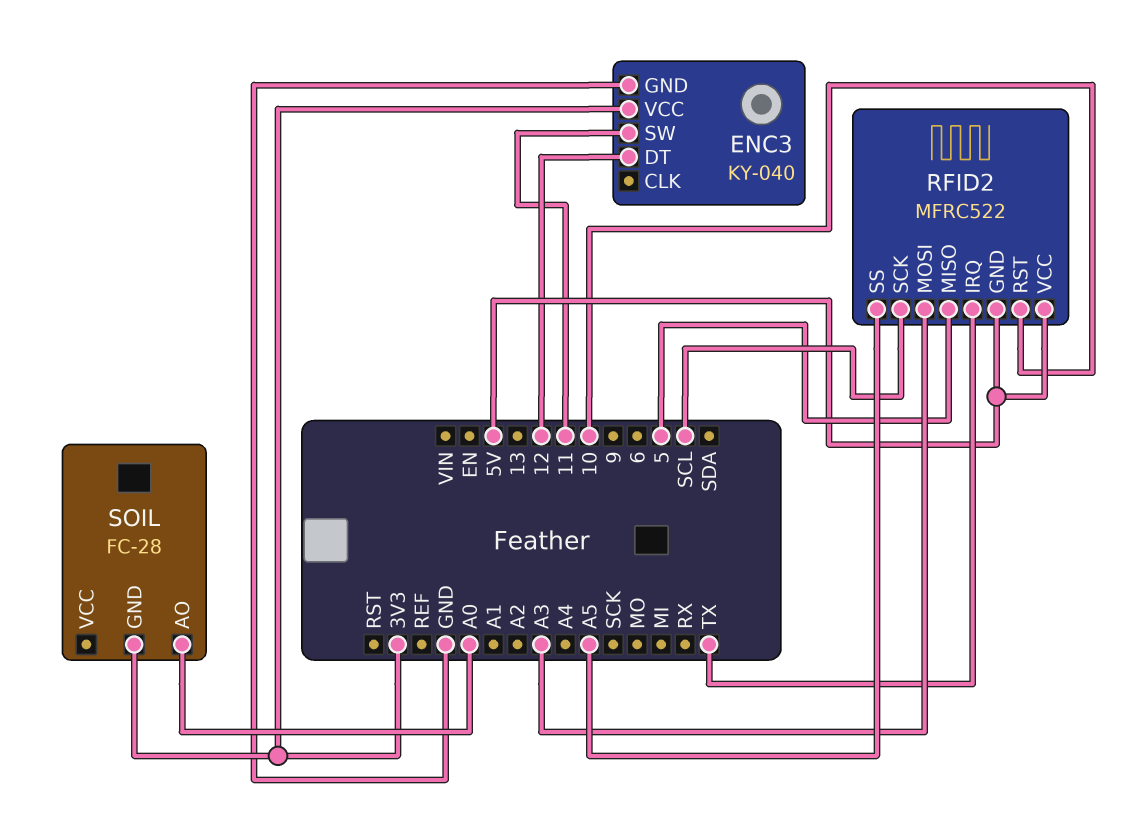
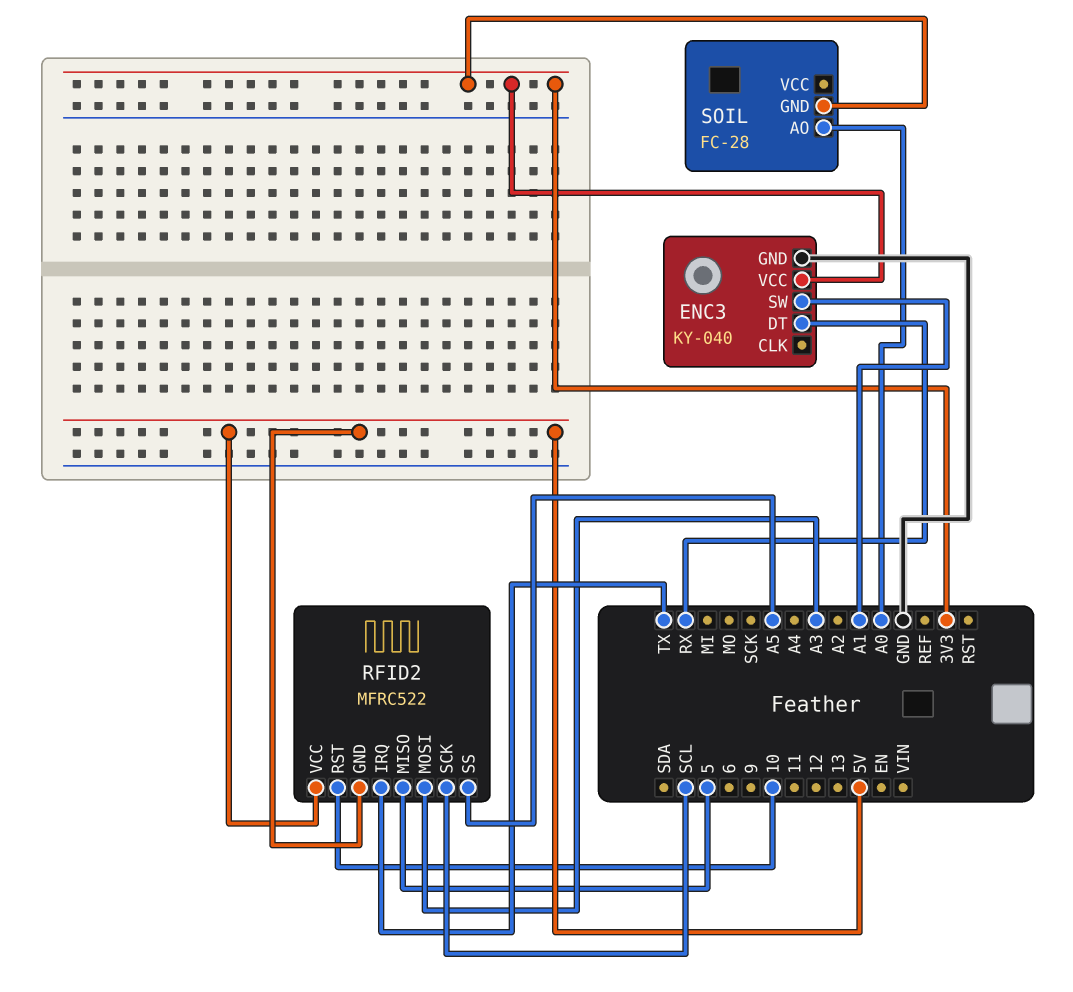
ENC3 pin DT: 12 -> RX
ENC3 pin SW: 11 -> A1

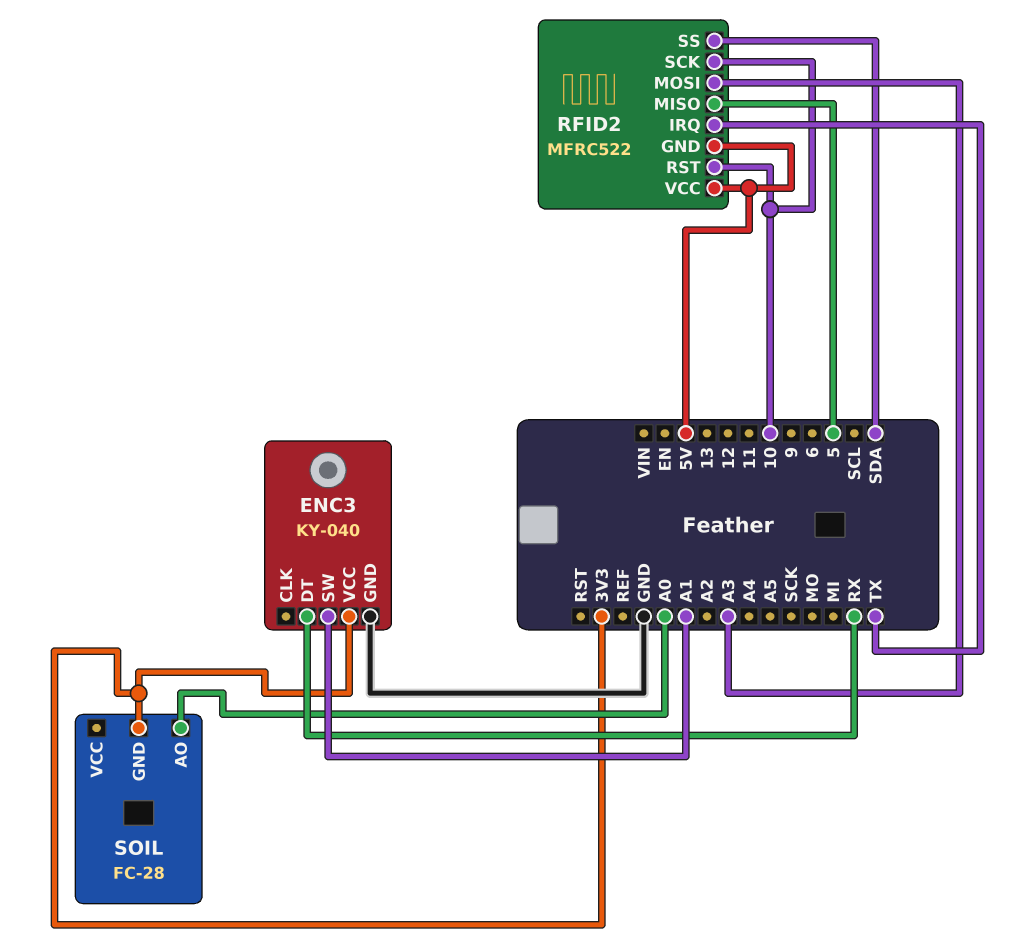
RFID2 pin SCK: SCL -> 10
RFID2 pin SS: A5 -> SDA

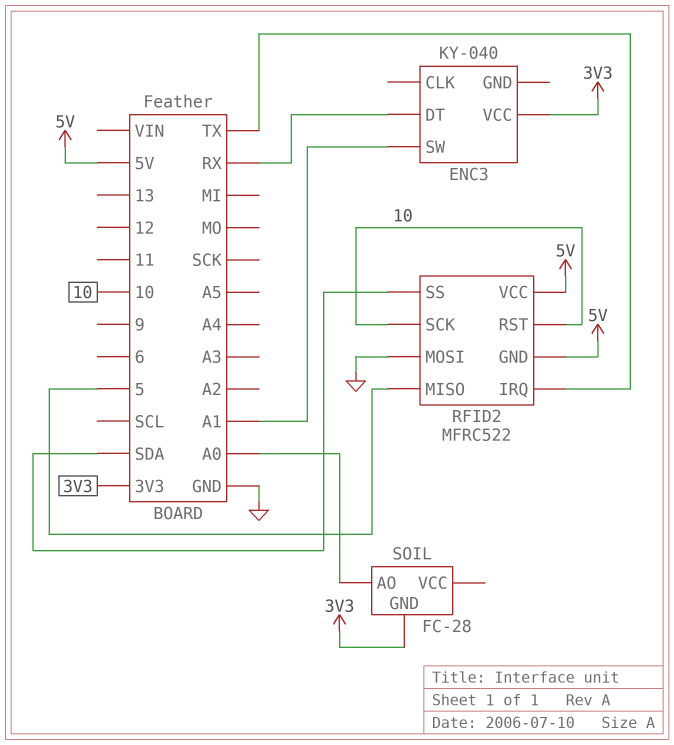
ENC3 pin GND: GND -> none
RFID2 pin MOSI: A3 -> GND

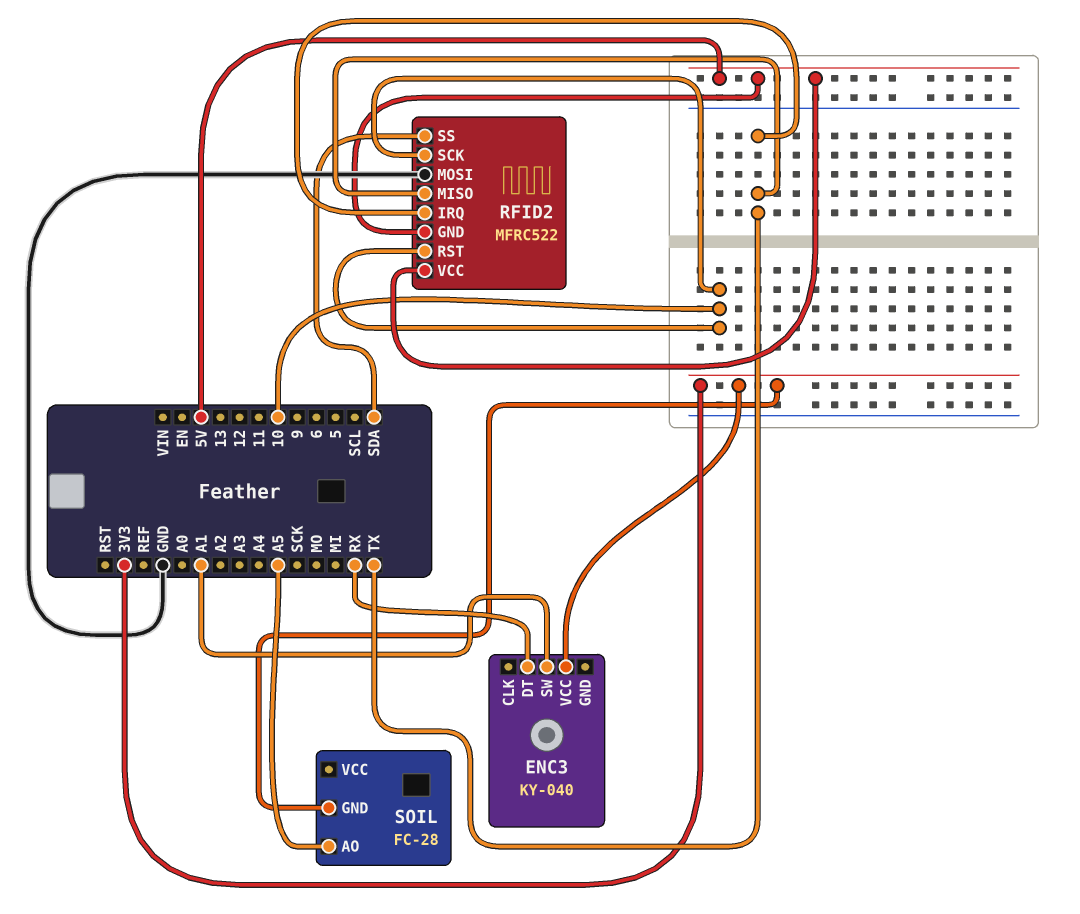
RFID2 pin MISO: 5 -> TX
SOIL pin AO: A0 -> A5

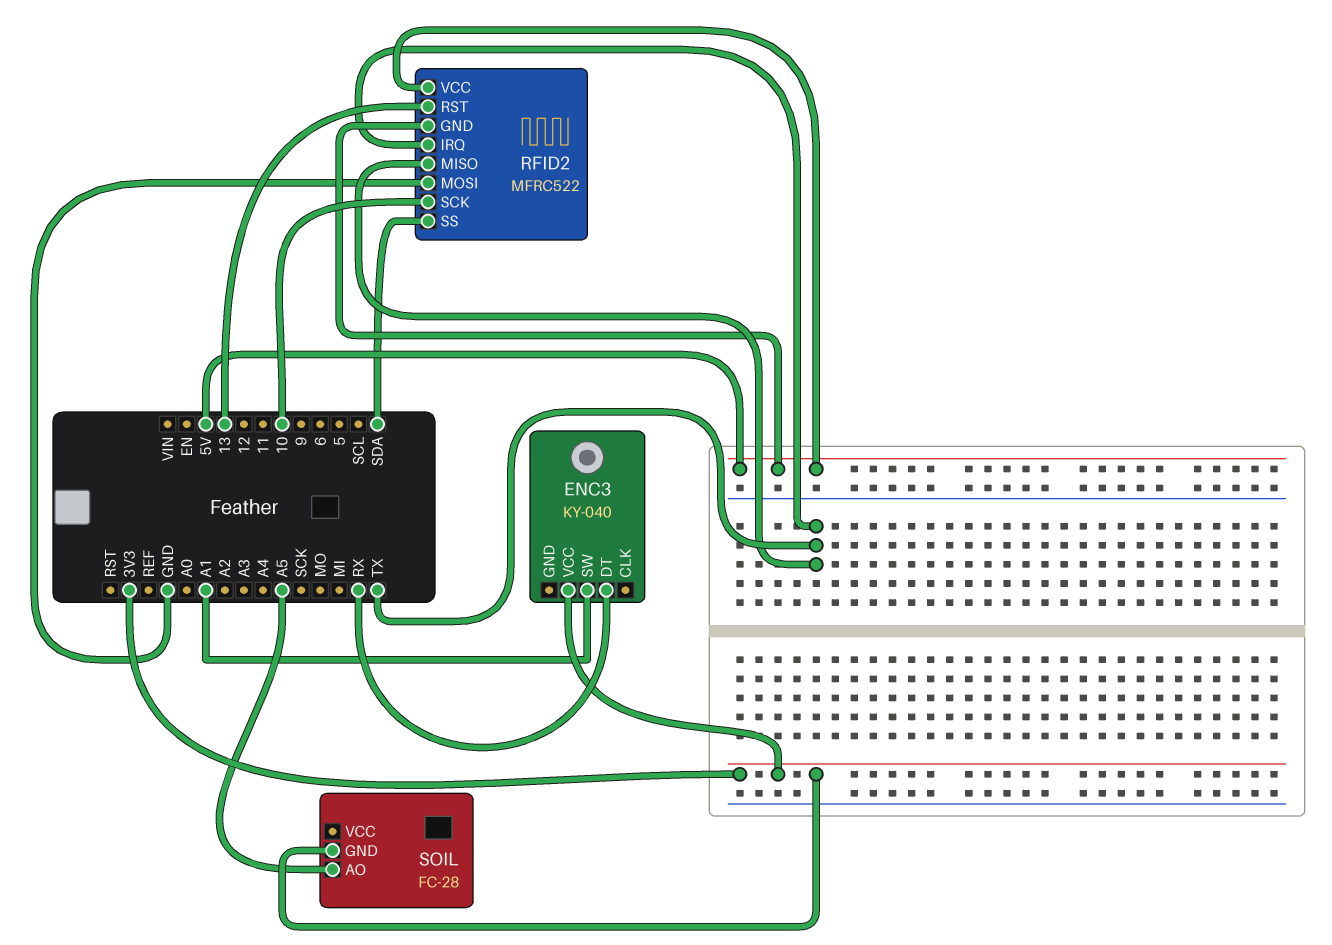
RFID2 pin RST: 10 -> 13

